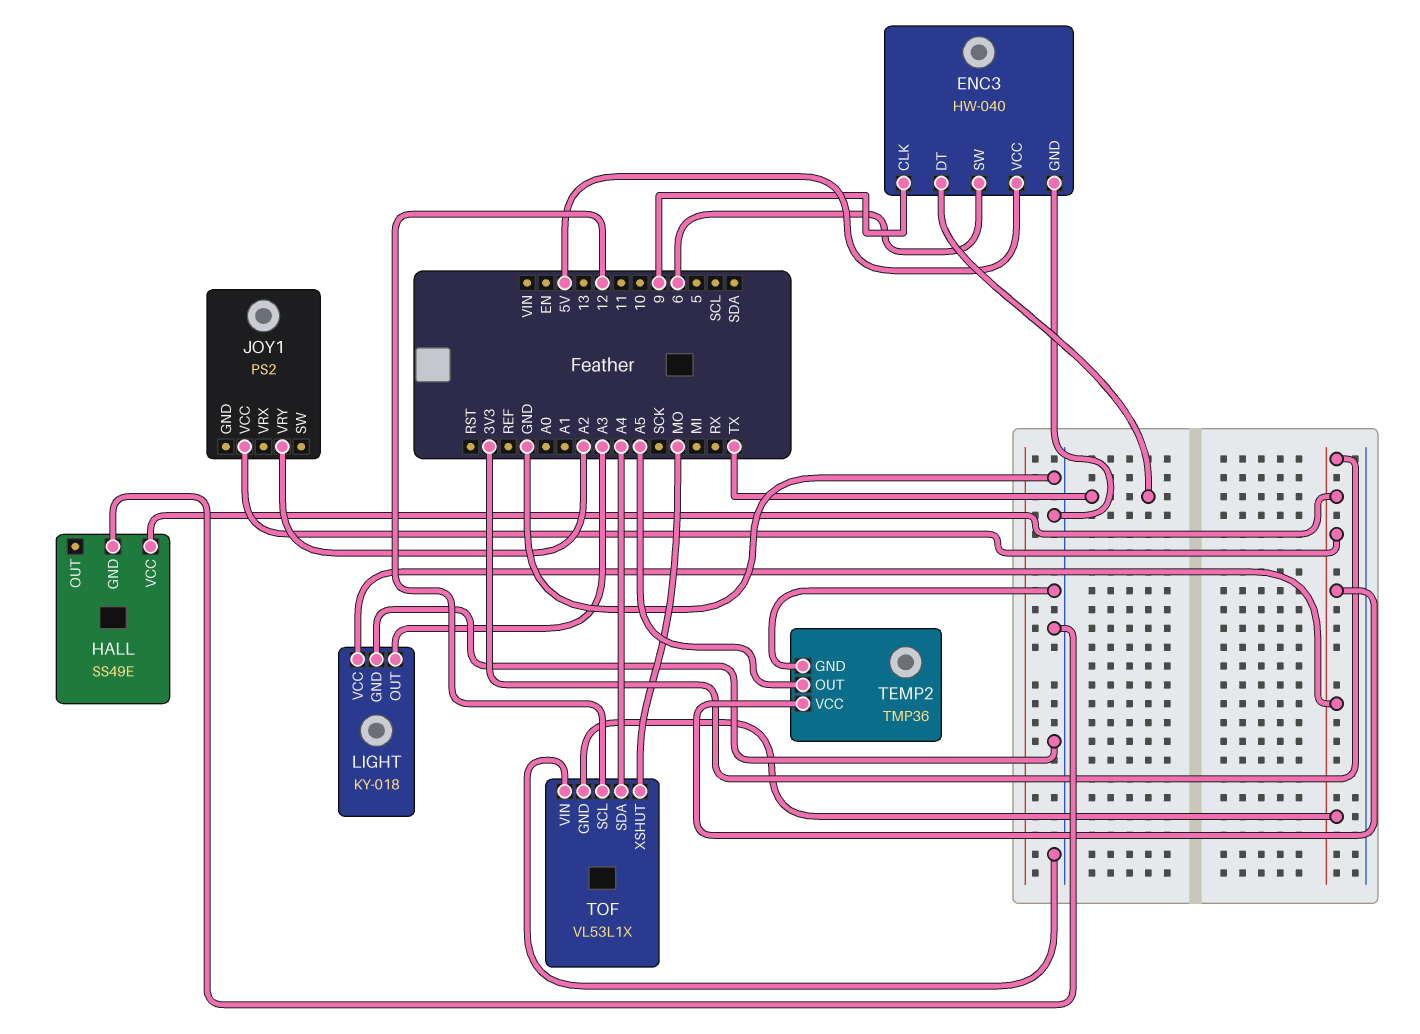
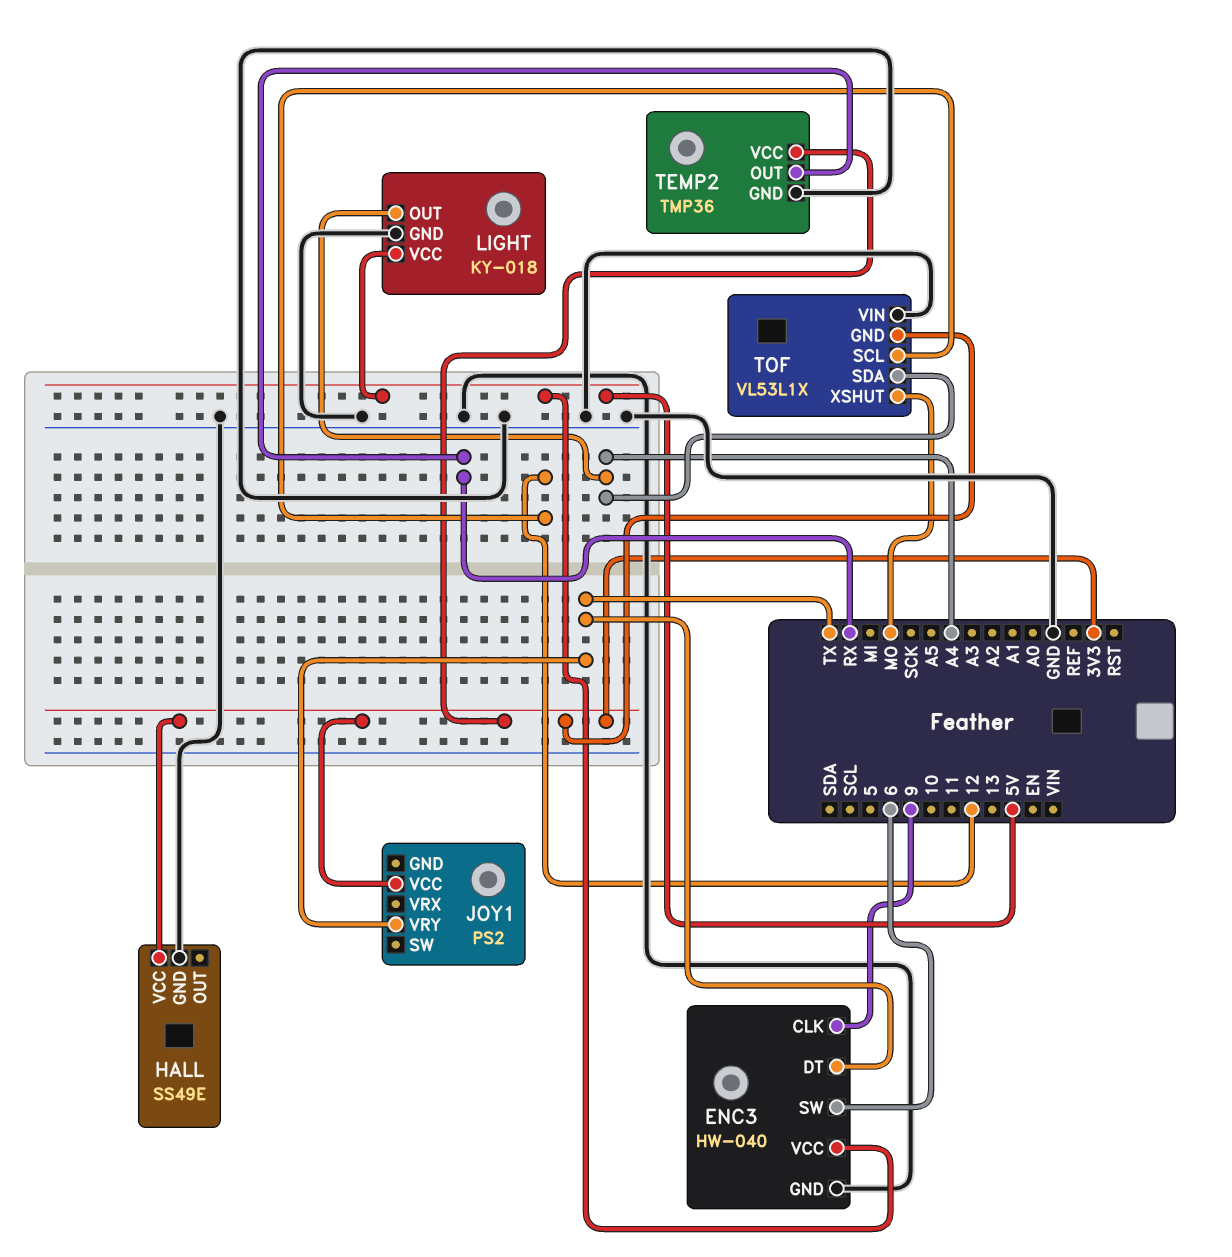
JOY1 pin VRY: A2 -> TX
LIGHT pin OUT: A3 -> A4
LIGHT pin VCC: 3V3 -> 5V
TEMP2 pin OUT: A5 -> RX

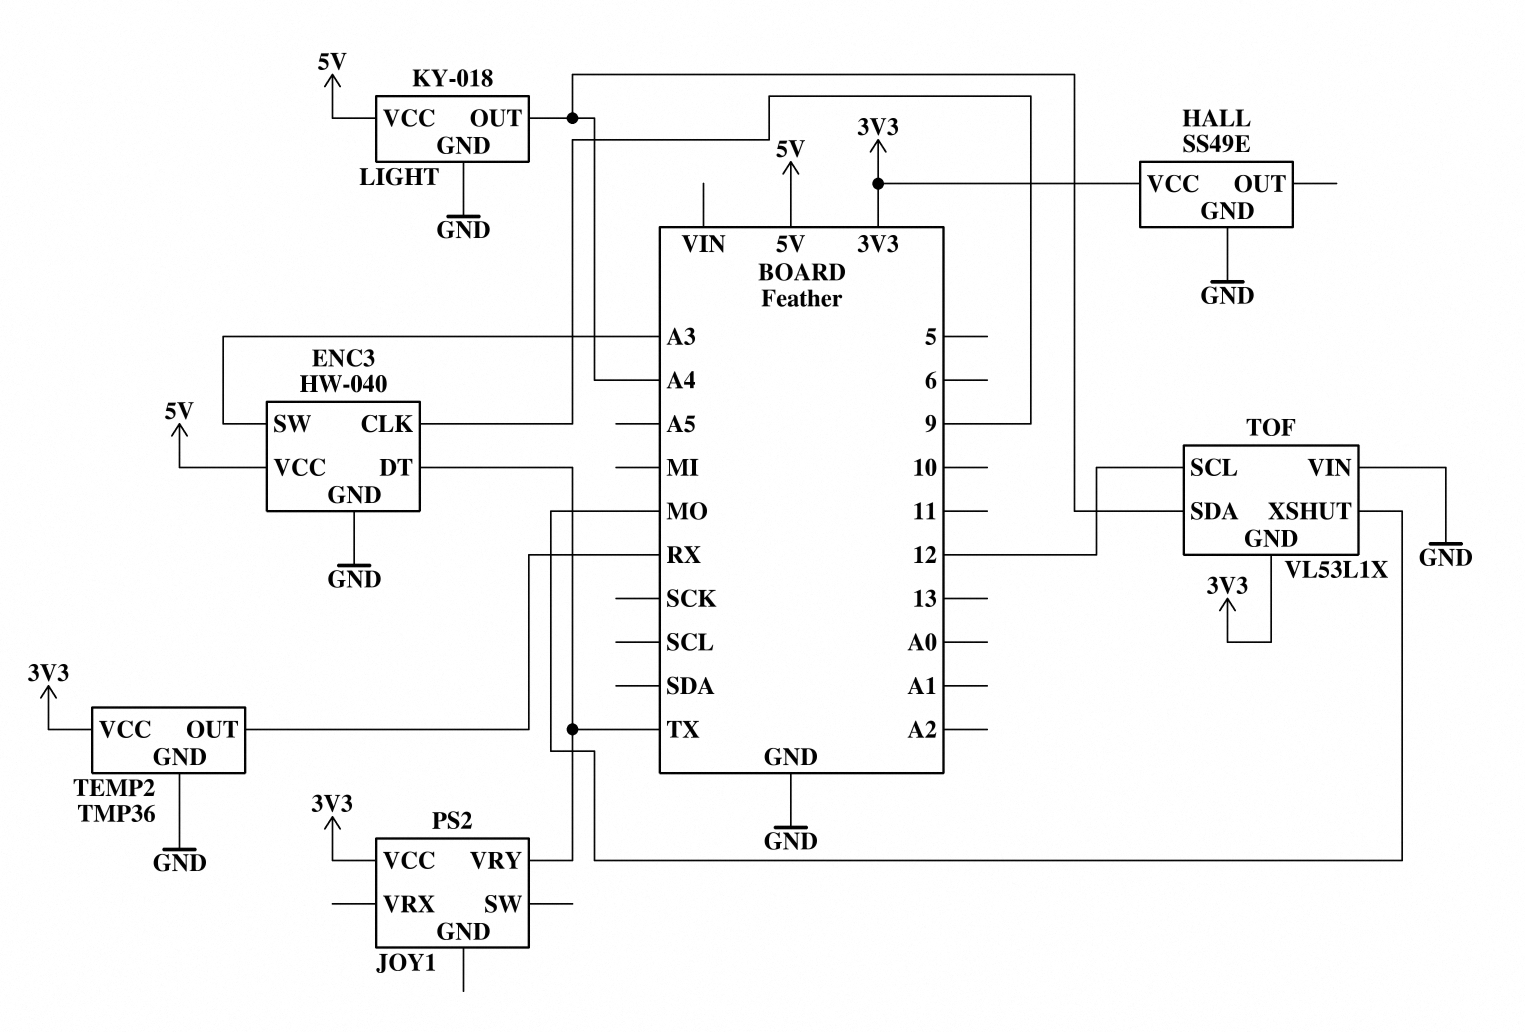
ENC3 pin SW: 6 -> A3

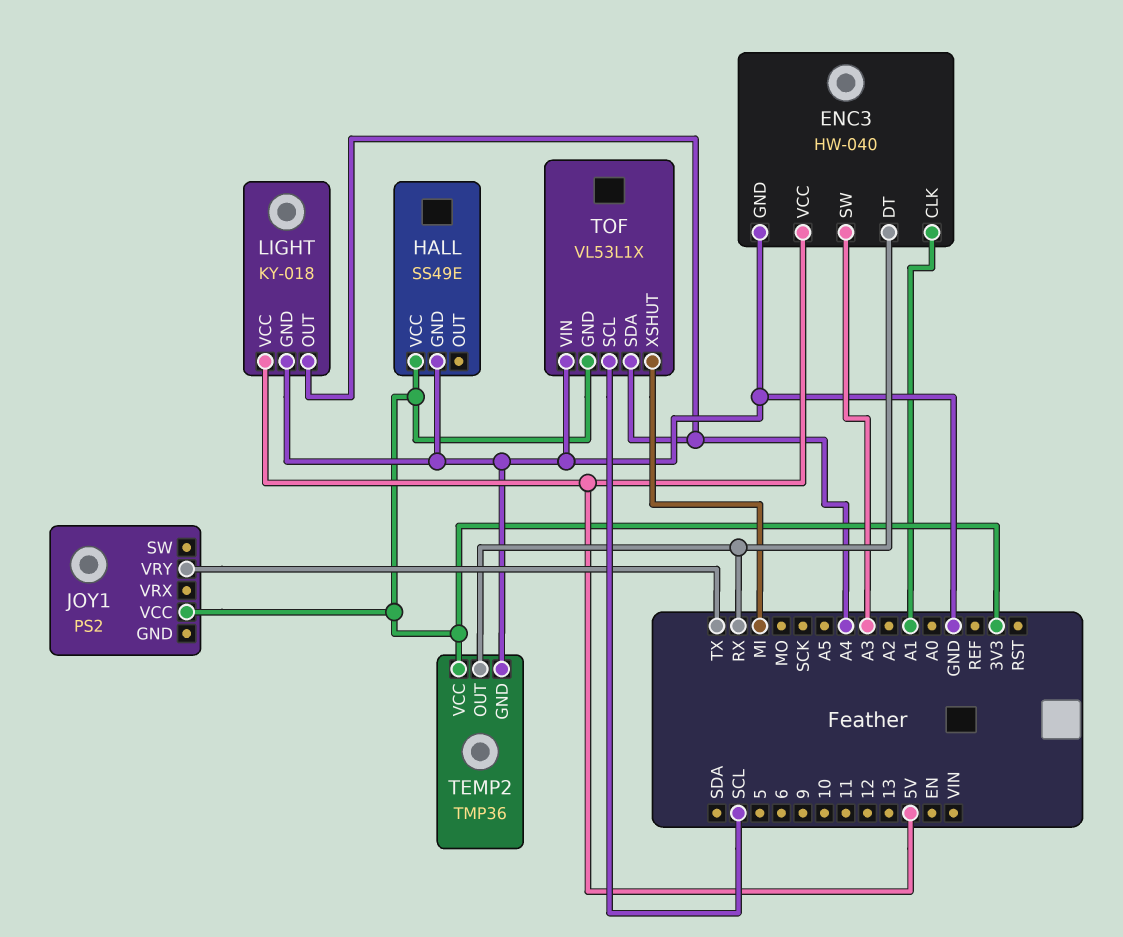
ENC3 pin CLK: 9 -> A1
ENC3 pin DT: TX -> RX
TOF pin SCL: 12 -> SCL
TOF pin XSHUT: MO -> MI

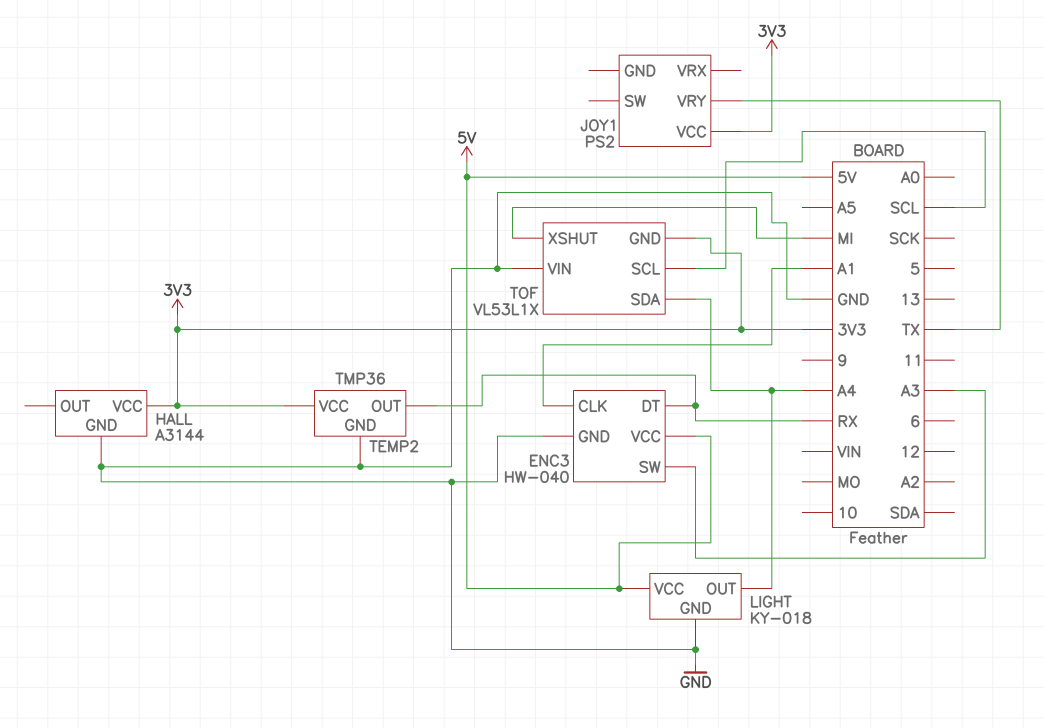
HALL: SS49E -> A3144

